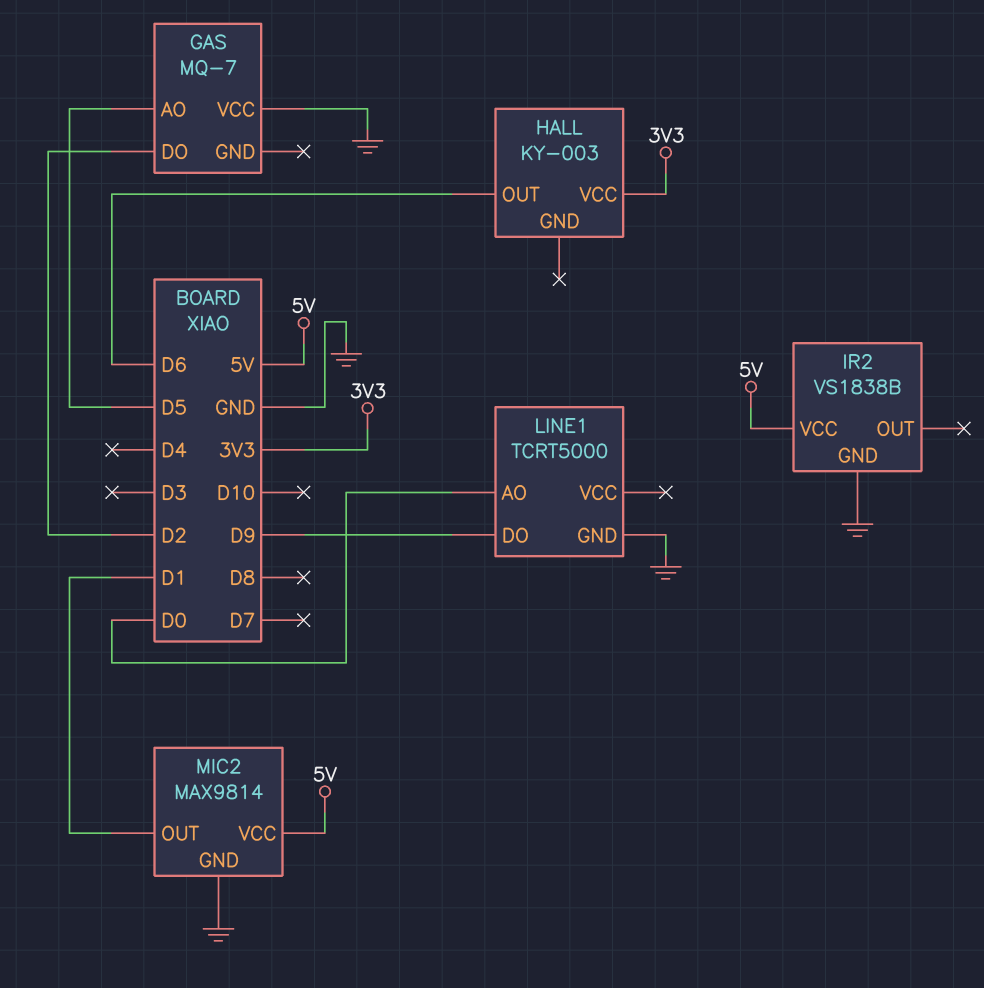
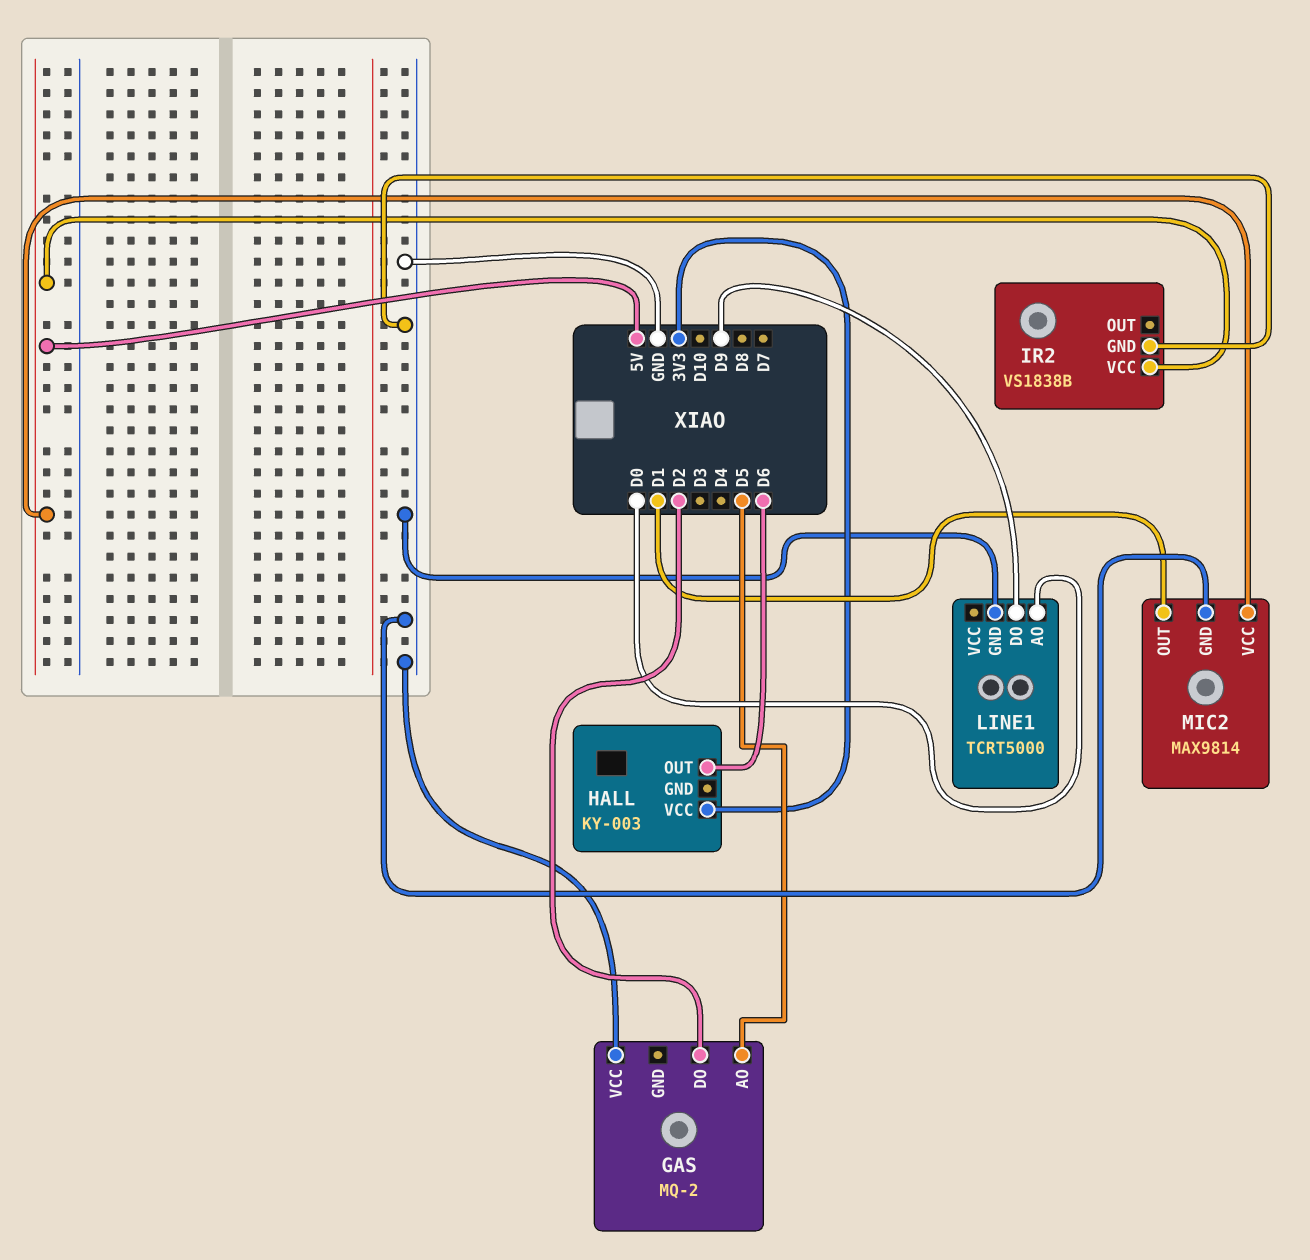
GAS: MQ-7 -> MQ-2

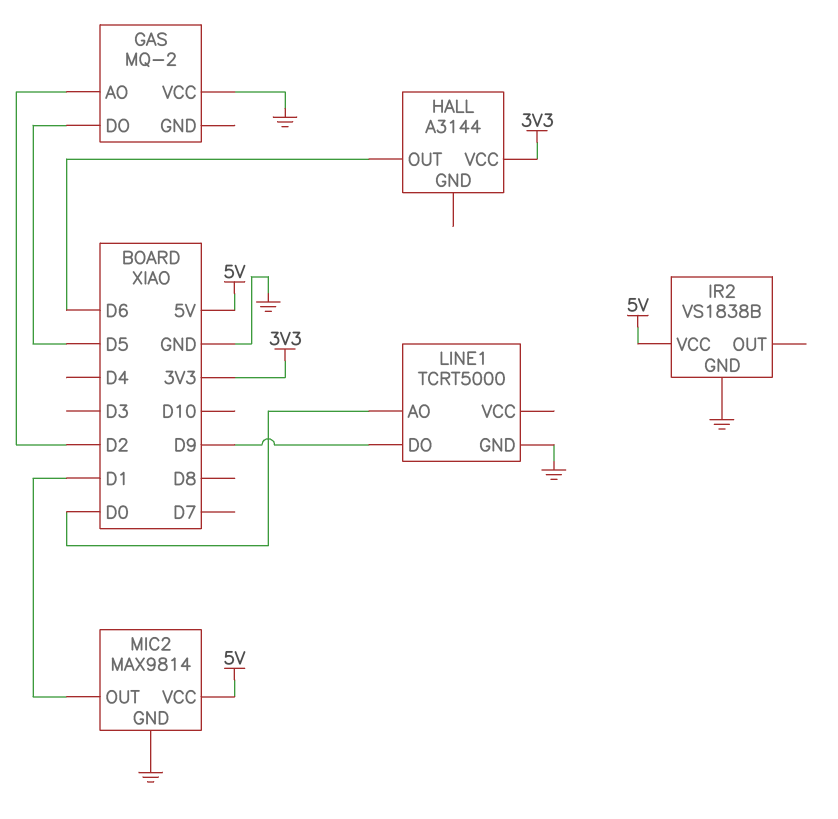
GAS pin AO: D5 -> D2
GAS pin DO: D2 -> D5
HALL: KY-003 -> A3144

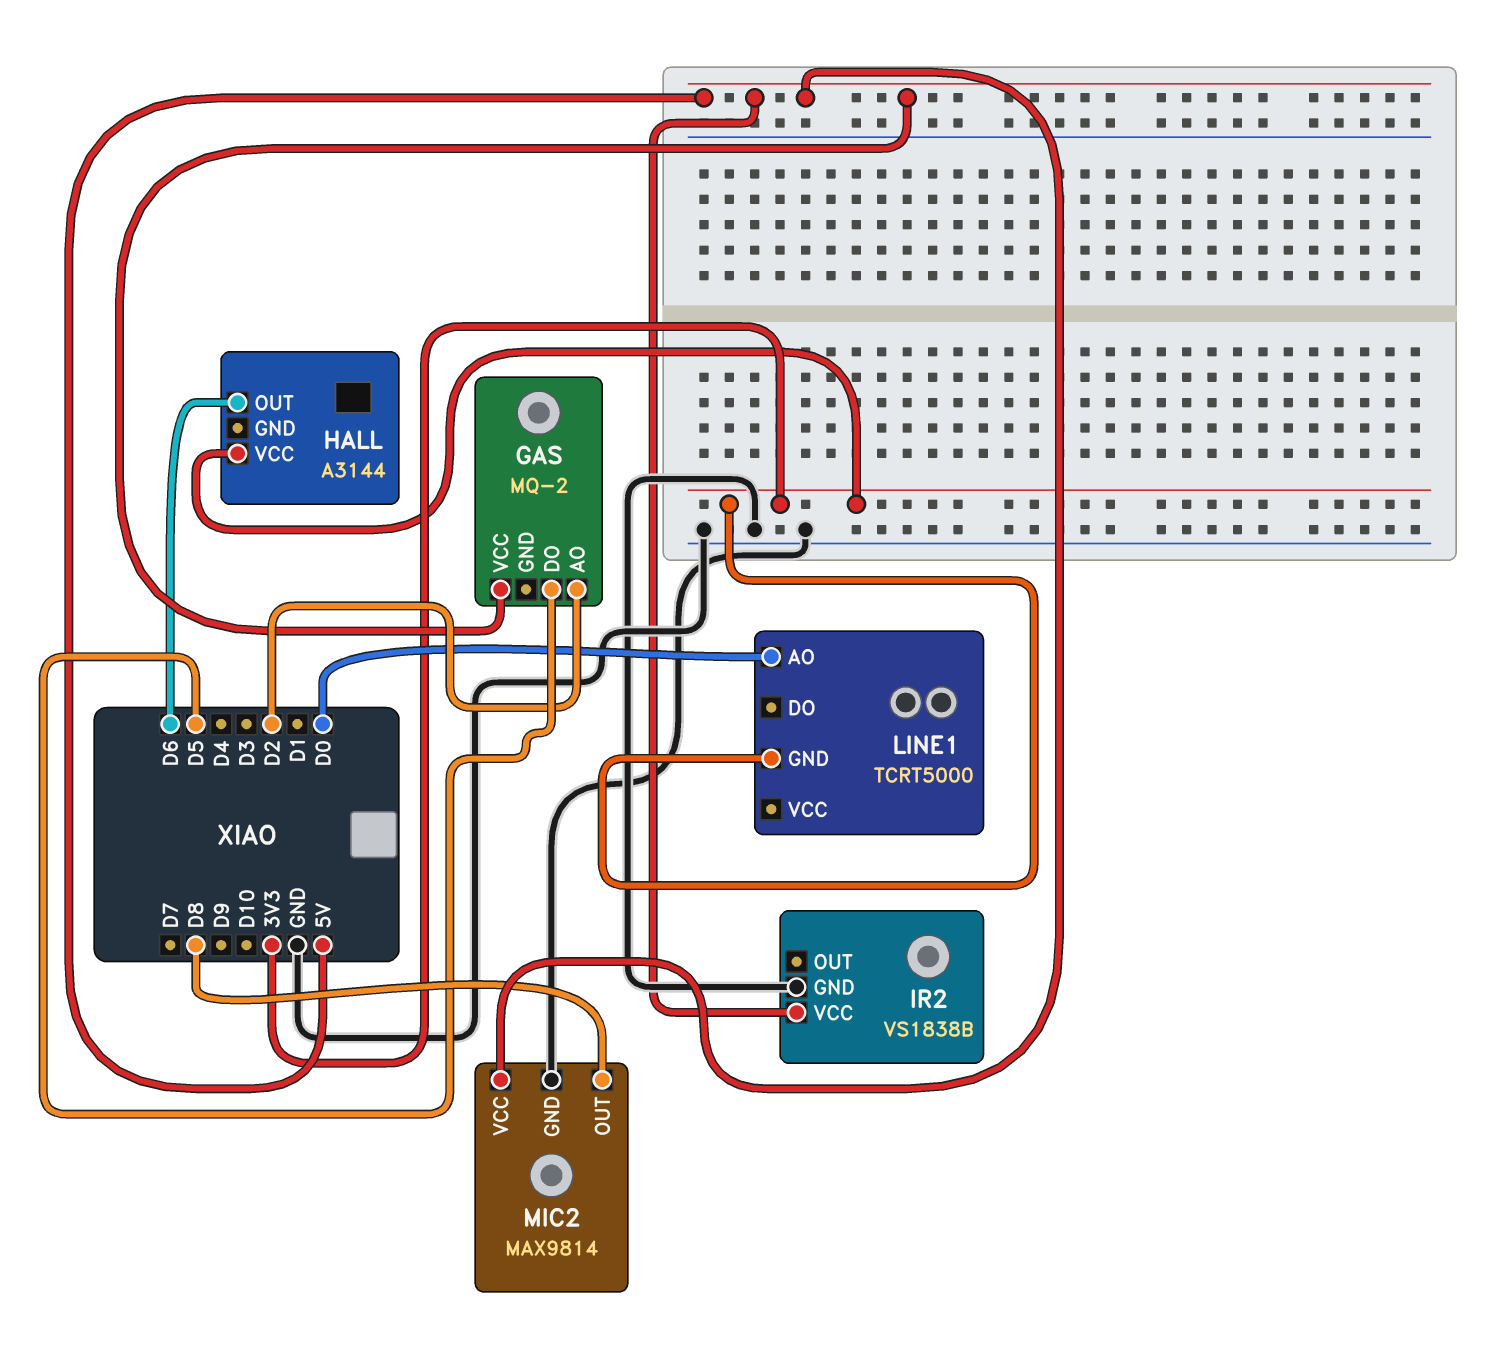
GAS pin VCC: GND -> 5V
LINE1 pin DO: D9 -> none
LINE1 pin GND: GND -> 3V3
MIC2 pin OUT: D1 -> D8

